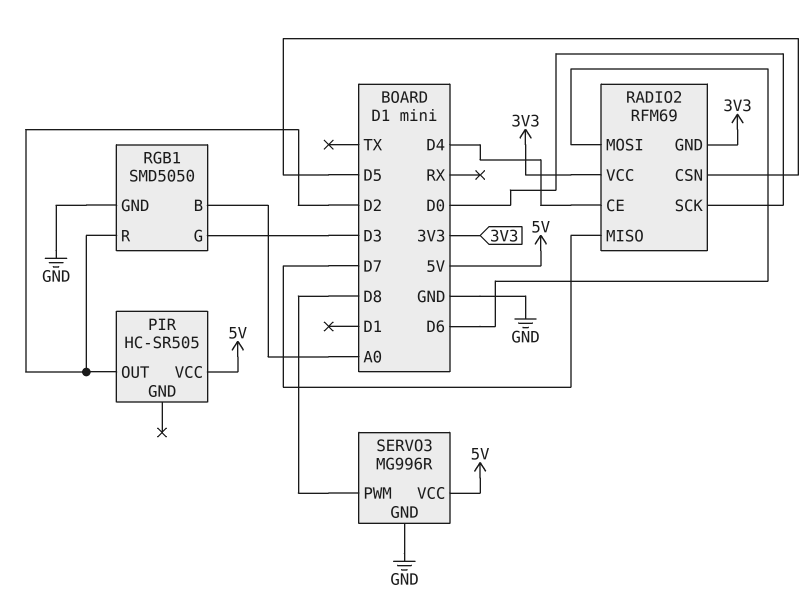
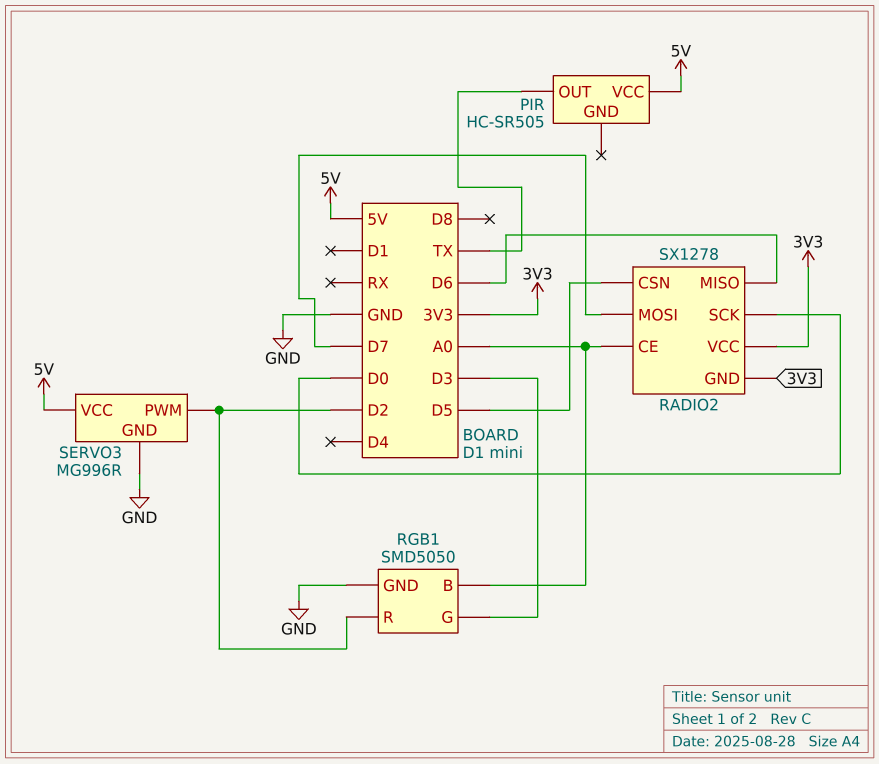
PIR pin OUT: D2 -> TX
RADIO2: RFM69 -> SX1278
RADIO2 pin CE: D4 -> A0
RADIO2 pin MISO: D7 -> D6
RADIO2 pin MOSI: D6 -> D7
SERVO3 pin PWM: D8 -> D2

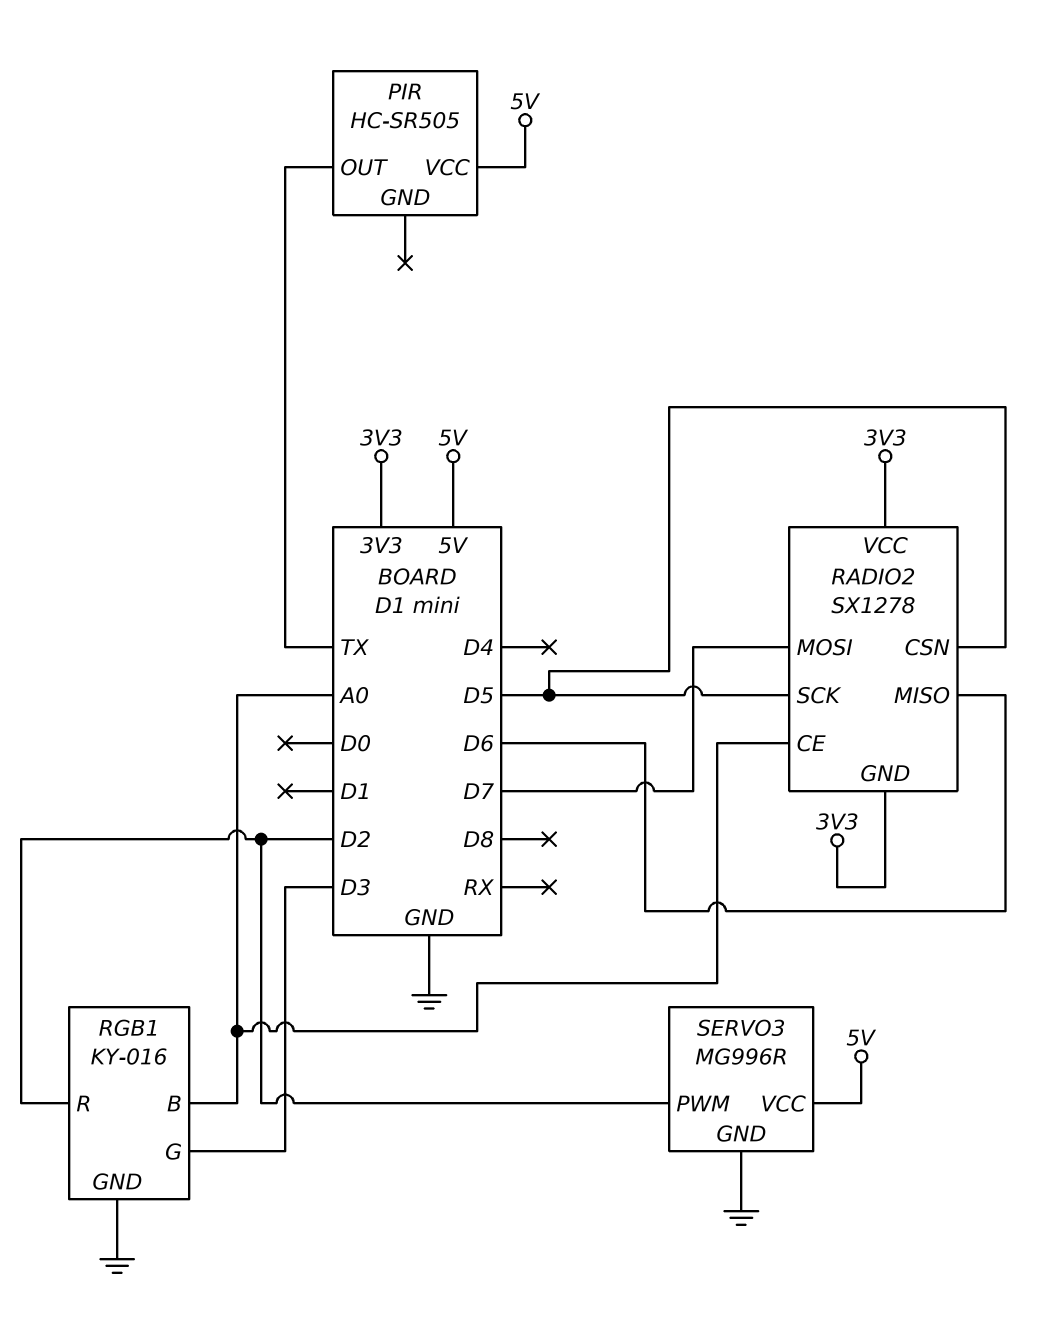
RADIO2 pin SCK: D0 -> D5
RGB1: SMD5050 -> KY-016

